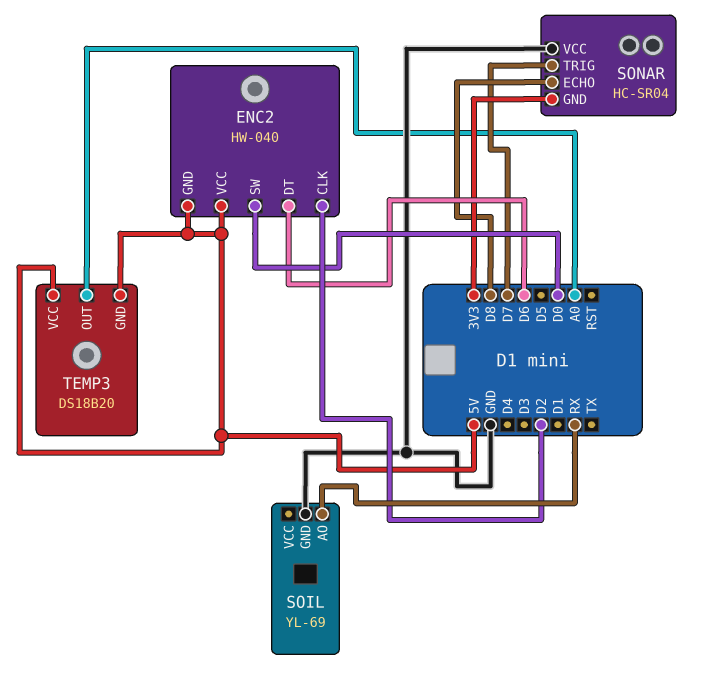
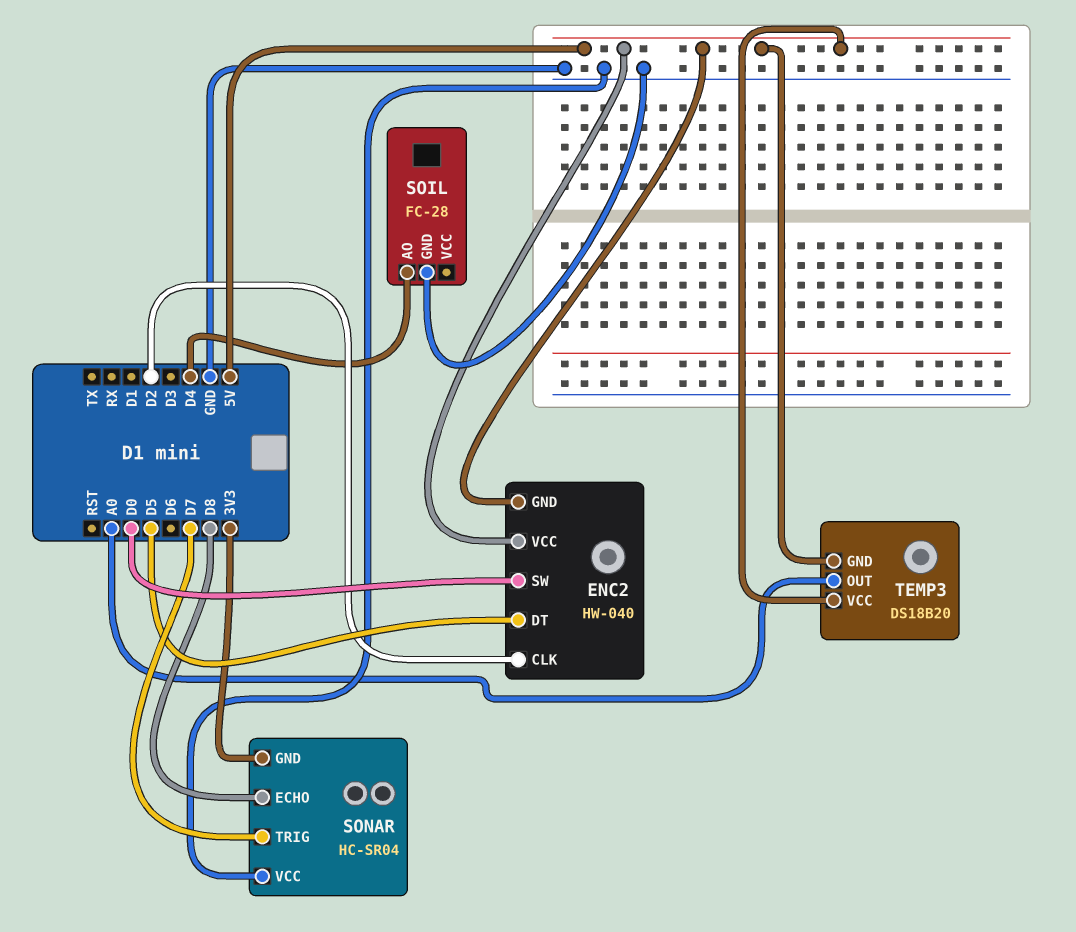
ENC2 pin DT: D6 -> D5
SOIL: YL-69 -> FC-28
SOIL pin AO: RX -> D4

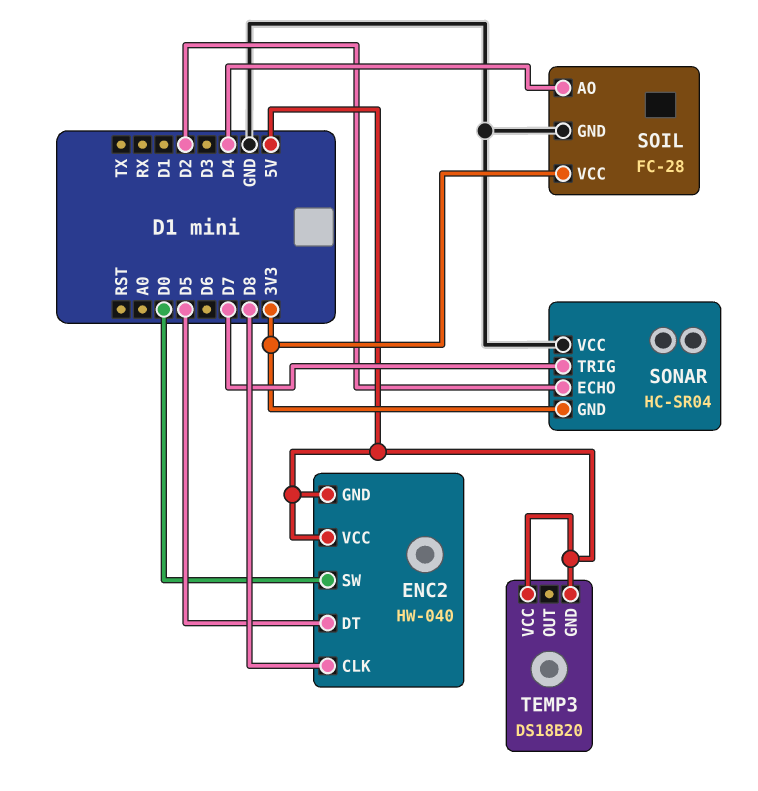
ENC2 pin CLK: D2 -> D8
SOIL pin VCC: none -> 3V3
SONAR pin ECHO: D8 -> D2
TEMP3 pin OUT: A0 -> none

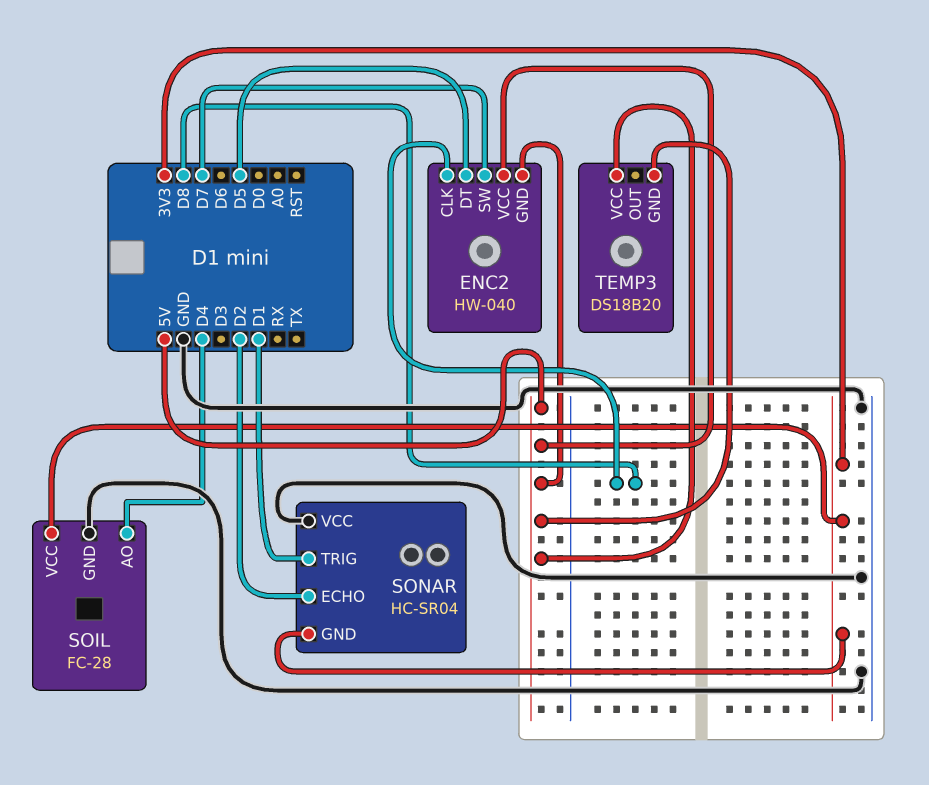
ENC2 pin SW: D0 -> D7
SONAR pin TRIG: D7 -> D1

